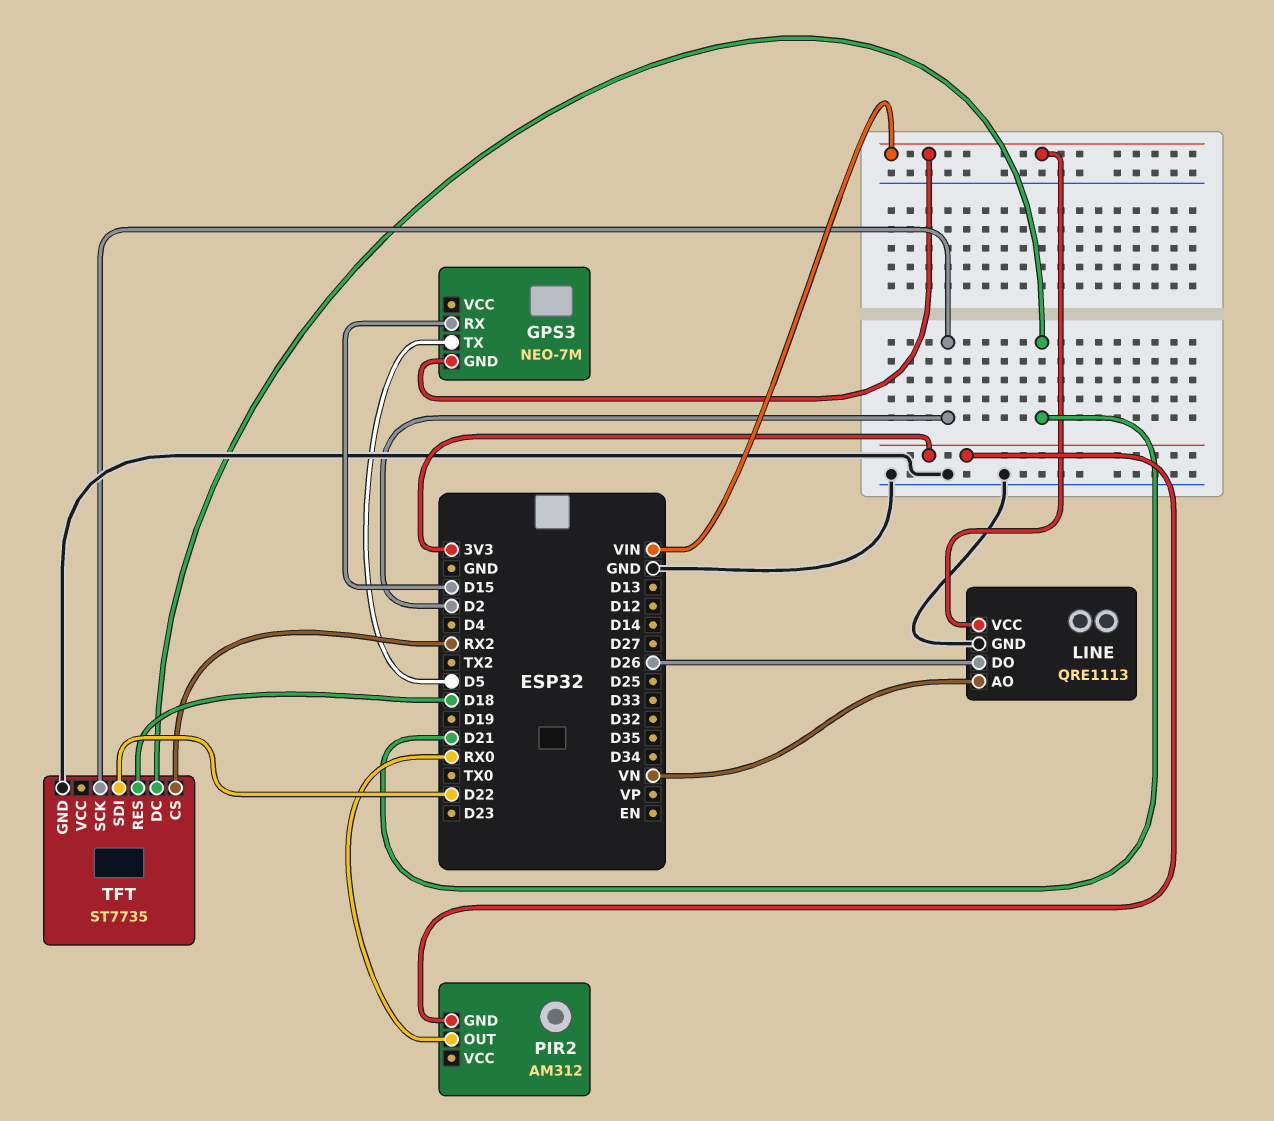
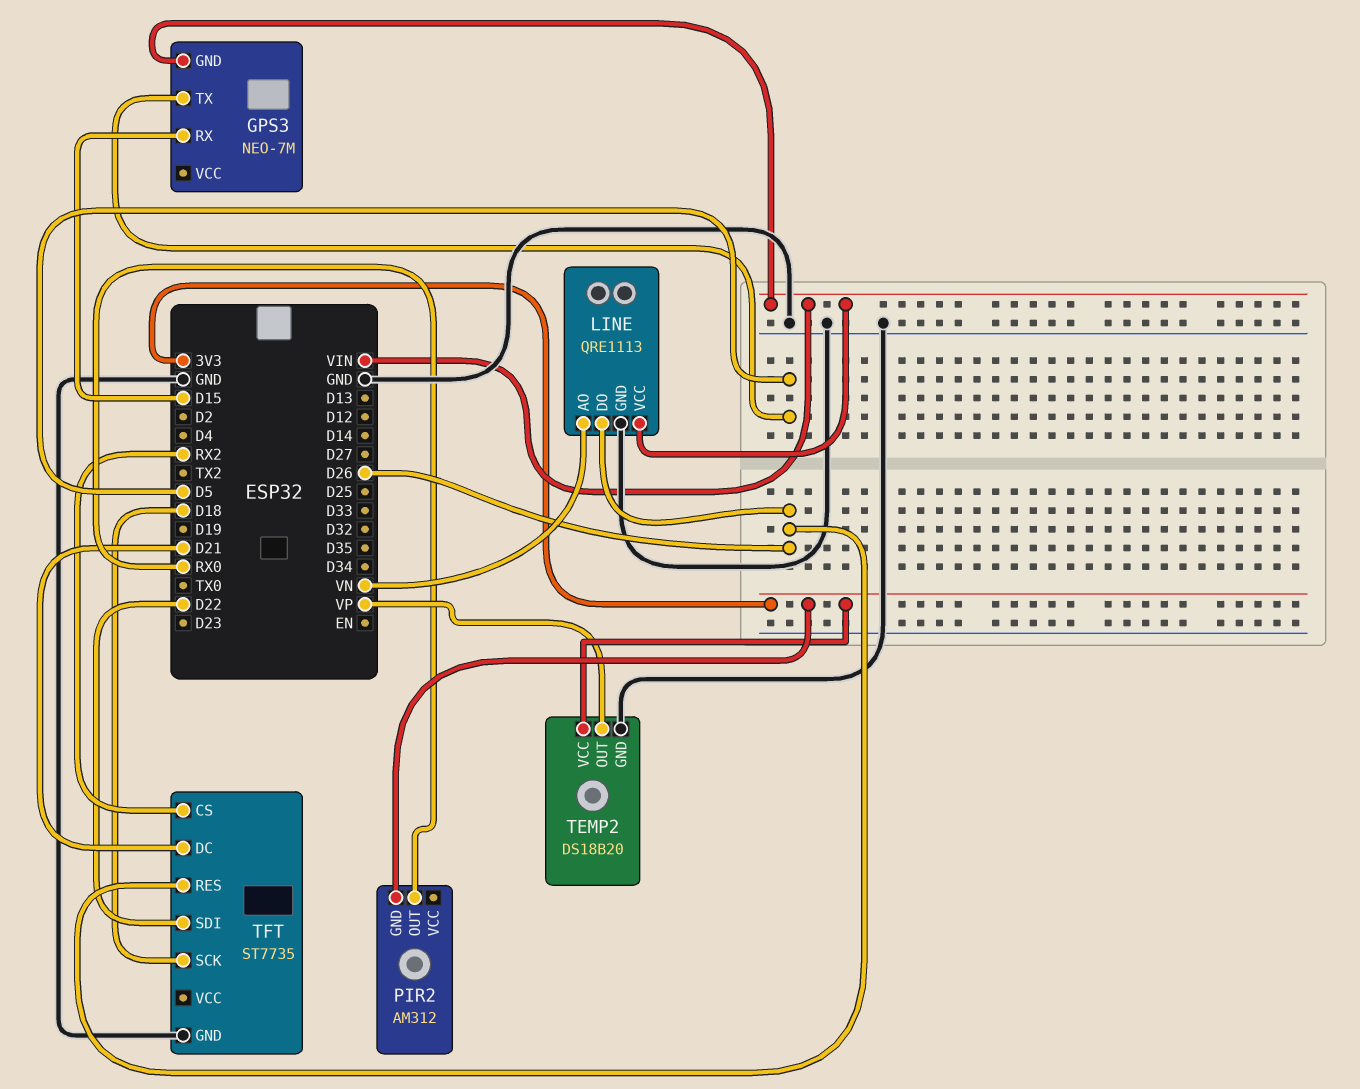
TEMP2: none -> DS18B20
TEMP2 pin GND: none -> GND
TEMP2 pin OUT: none -> VP
TEMP2 pin VCC: none -> 3V3
TFT pin RES: D18 -> D26
TFT pin SCK: D2 -> D18

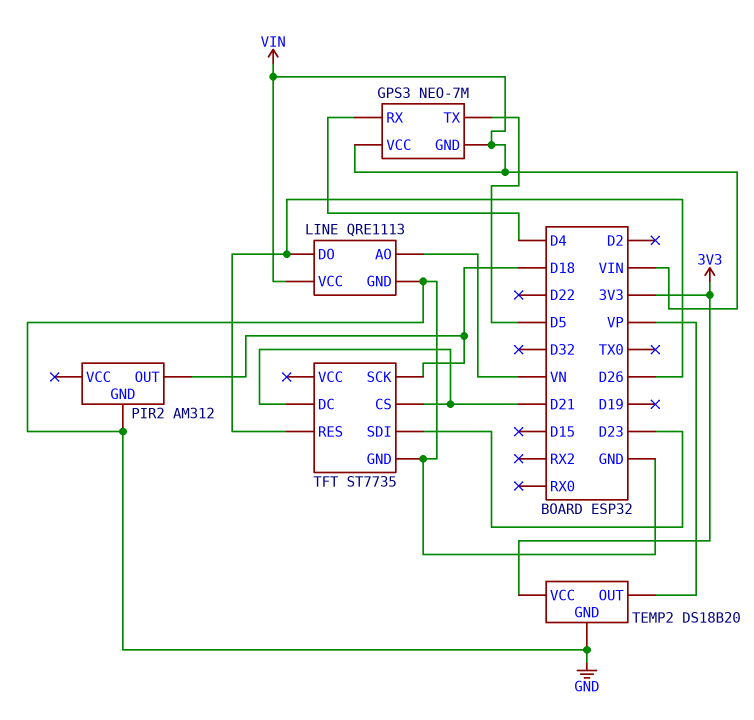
GPS3 pin RX: D15 -> D4
GPS3 pin VCC: none -> VIN
PIR2 pin GND: 3V3 -> GND
PIR2 pin OUT: RX0 -> D18
TFT pin CS: RX2 -> D21
TFT pin SDI: D22 -> D23

